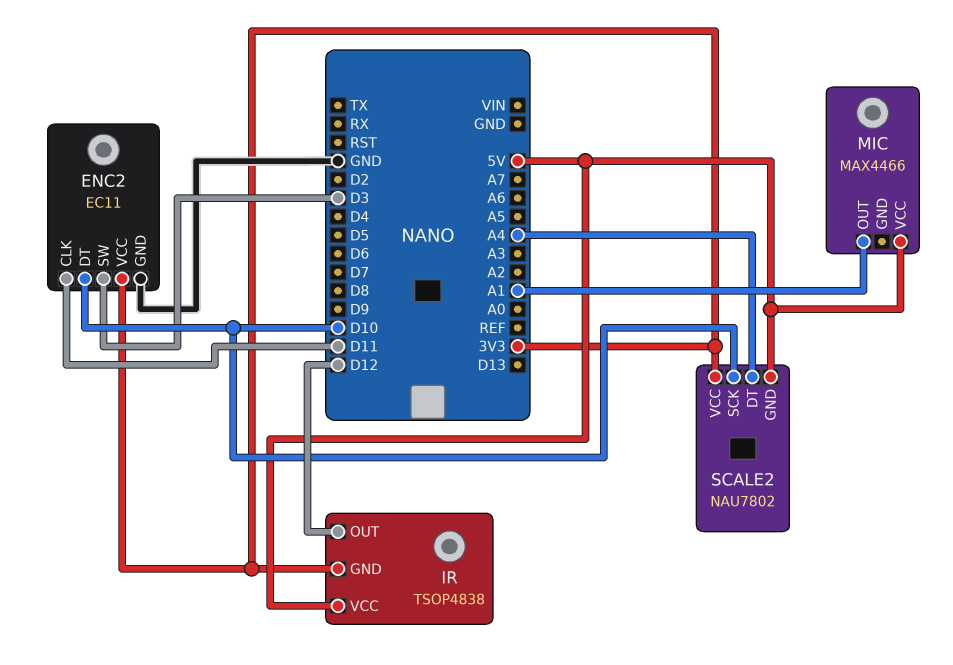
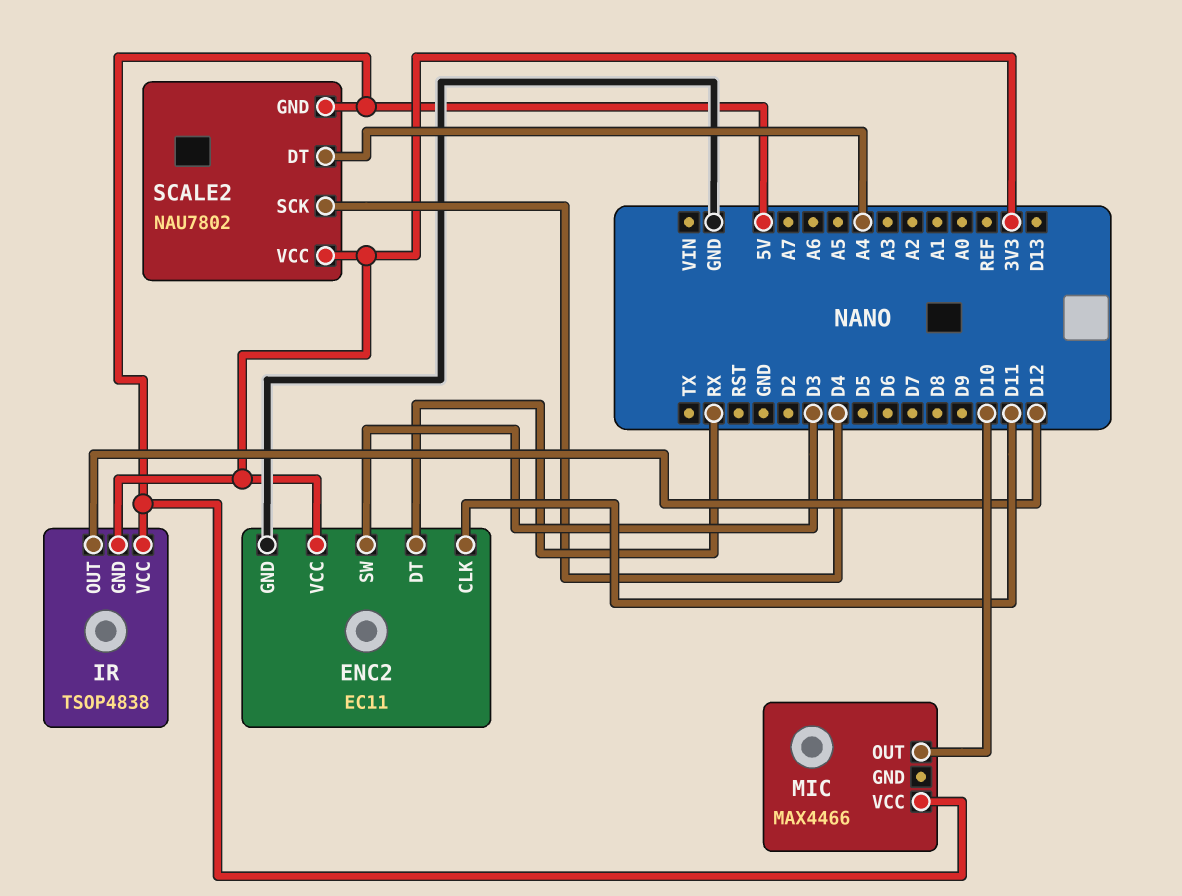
ENC2 pin DT: D10 -> RX
MIC pin OUT: A1 -> D10
SCALE2 pin SCK: D10 -> D4

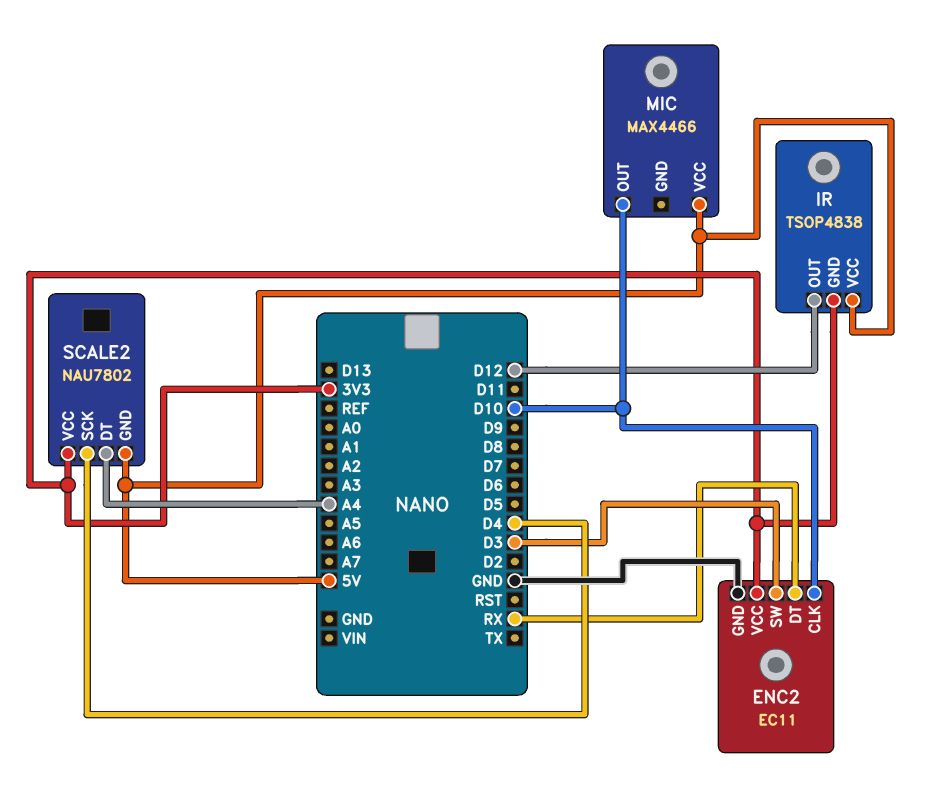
ENC2 pin CLK: D11 -> D10

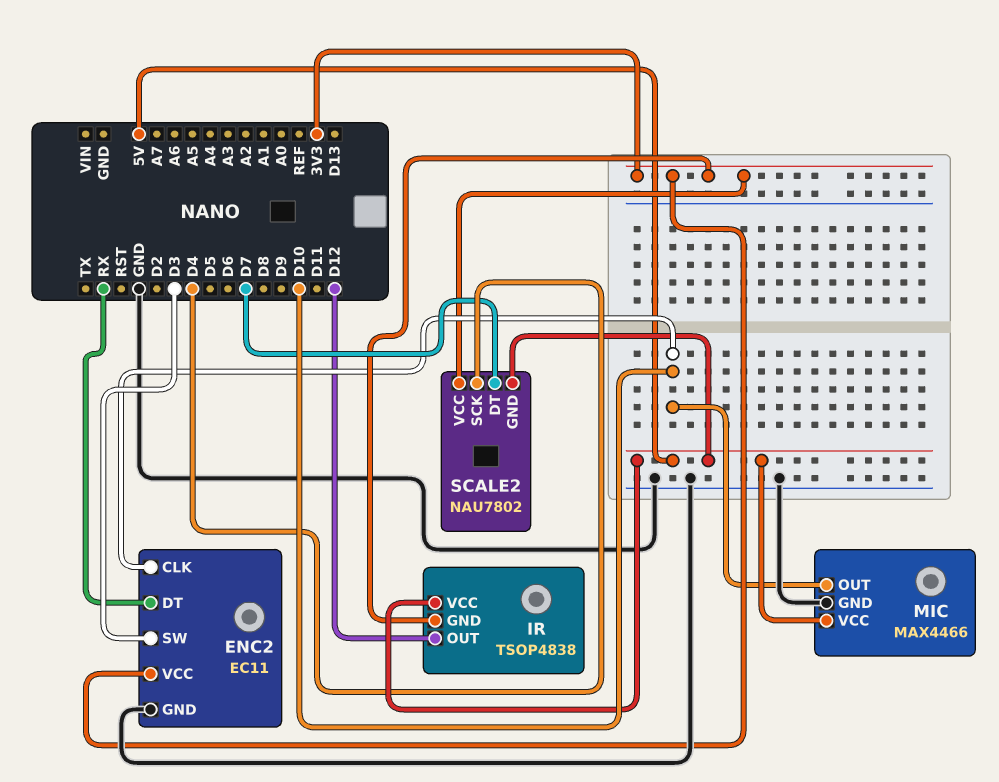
MIC pin GND: none -> GND
SCALE2 pin DT: A4 -> D7

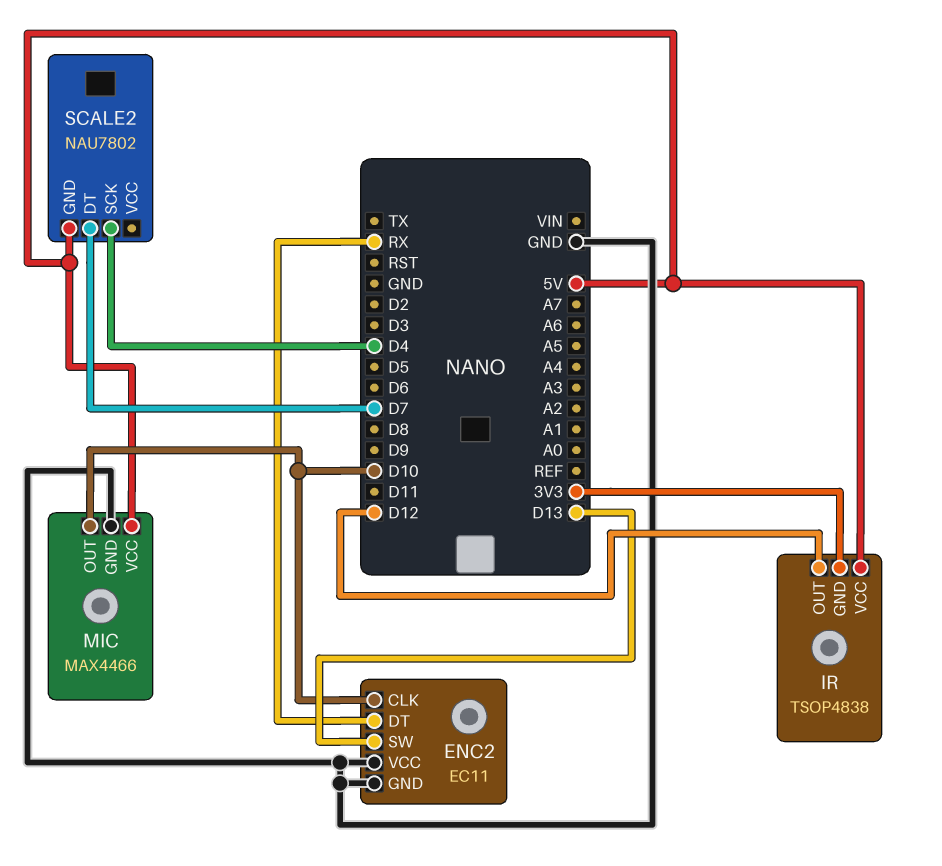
ENC2 pin SW: D3 -> D13
ENC2 pin VCC: 3V3 -> GND
SCALE2 pin VCC: 3V3 -> none

